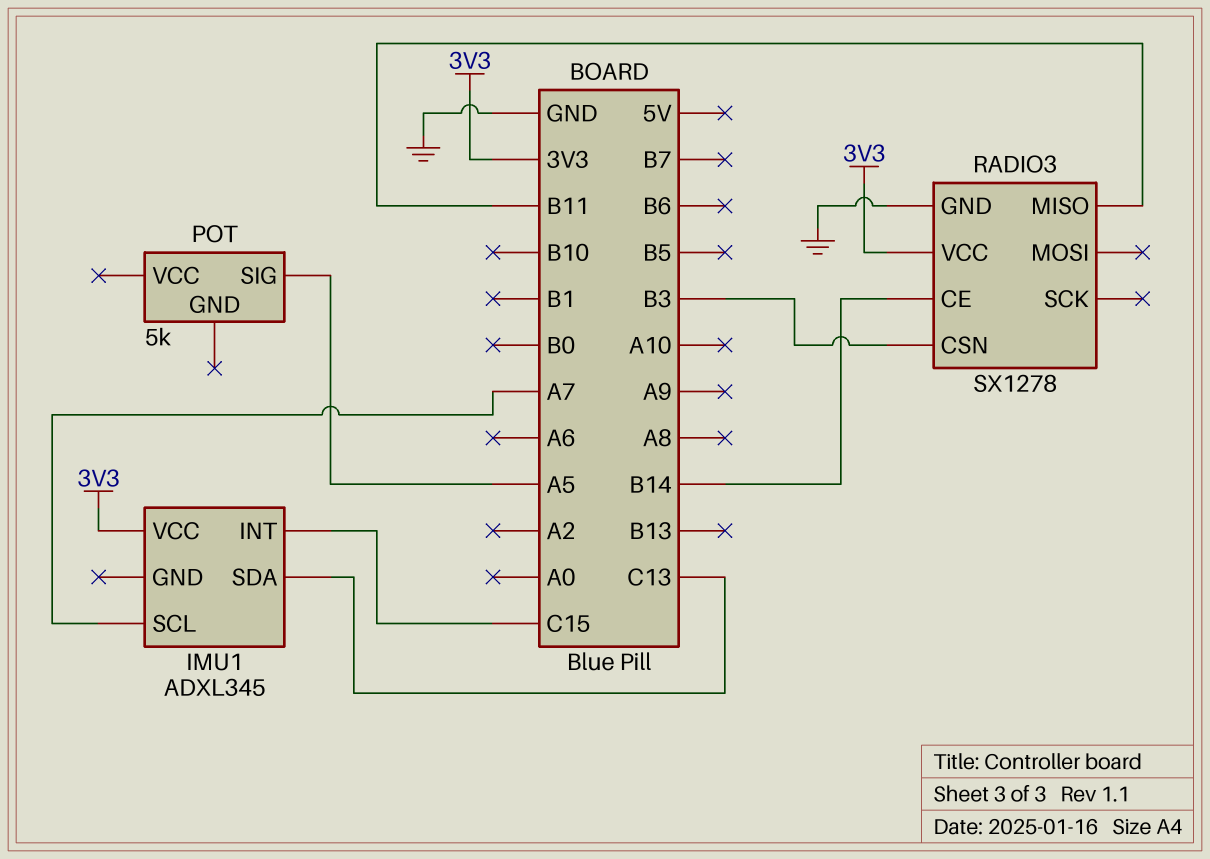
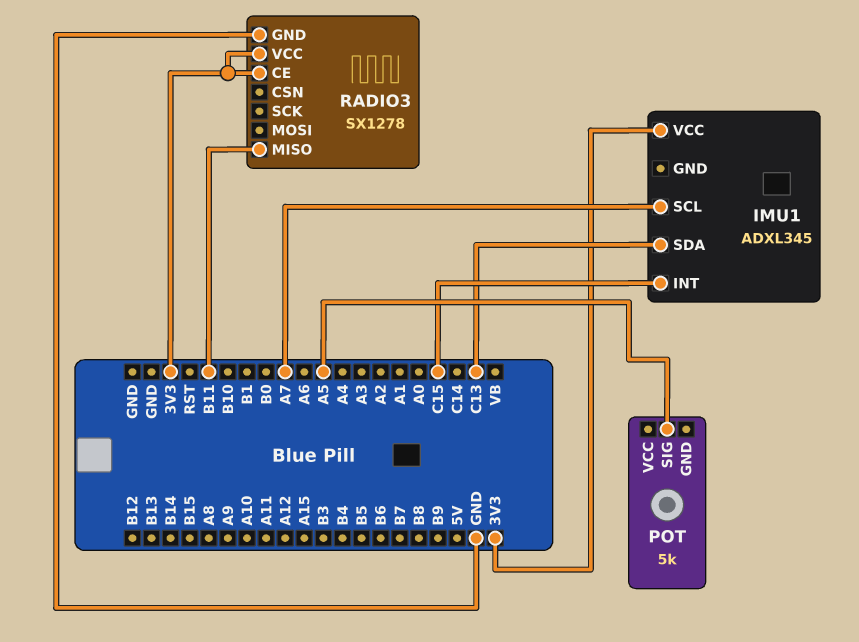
RADIO3 pin CE: B14 -> 3V3
RADIO3 pin CSN: B3 -> none

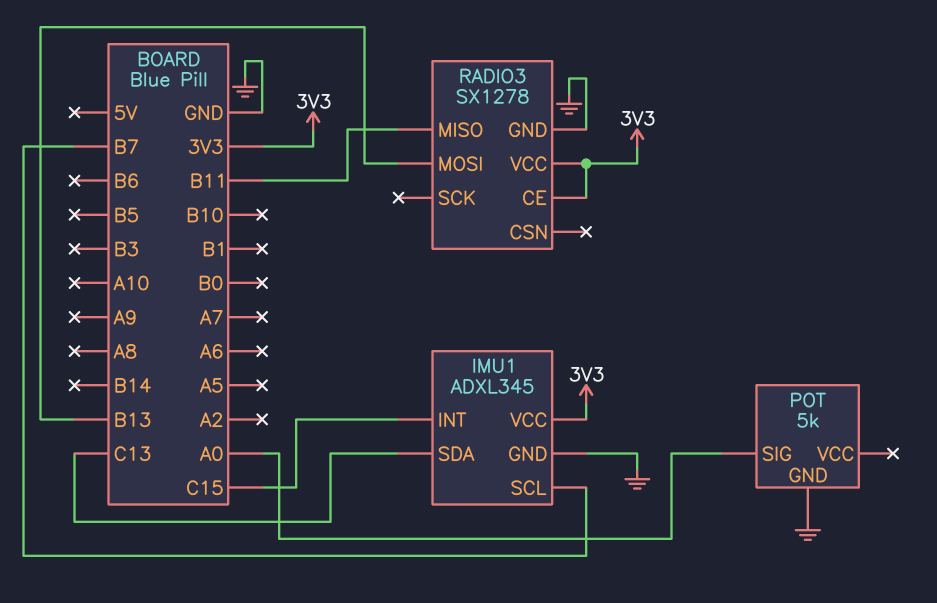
IMU1 pin GND: none -> GND
IMU1 pin SCL: A7 -> B7
POT pin GND: none -> GND
POT pin SIG: A5 -> A0
RADIO3 pin MOSI: none -> B13

